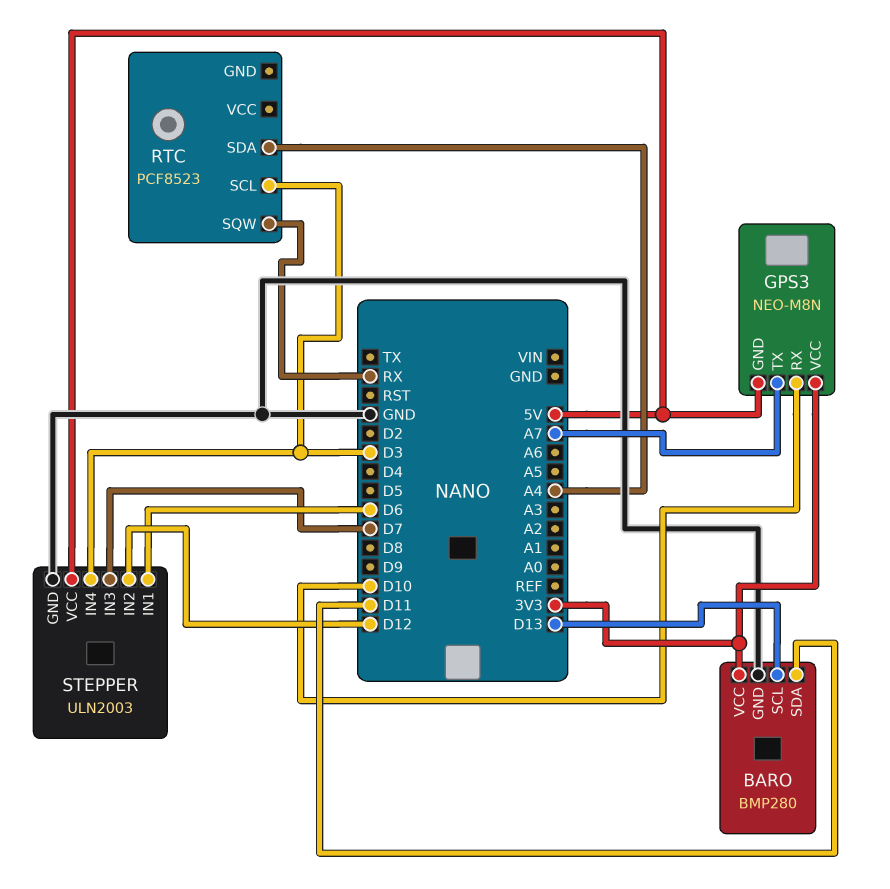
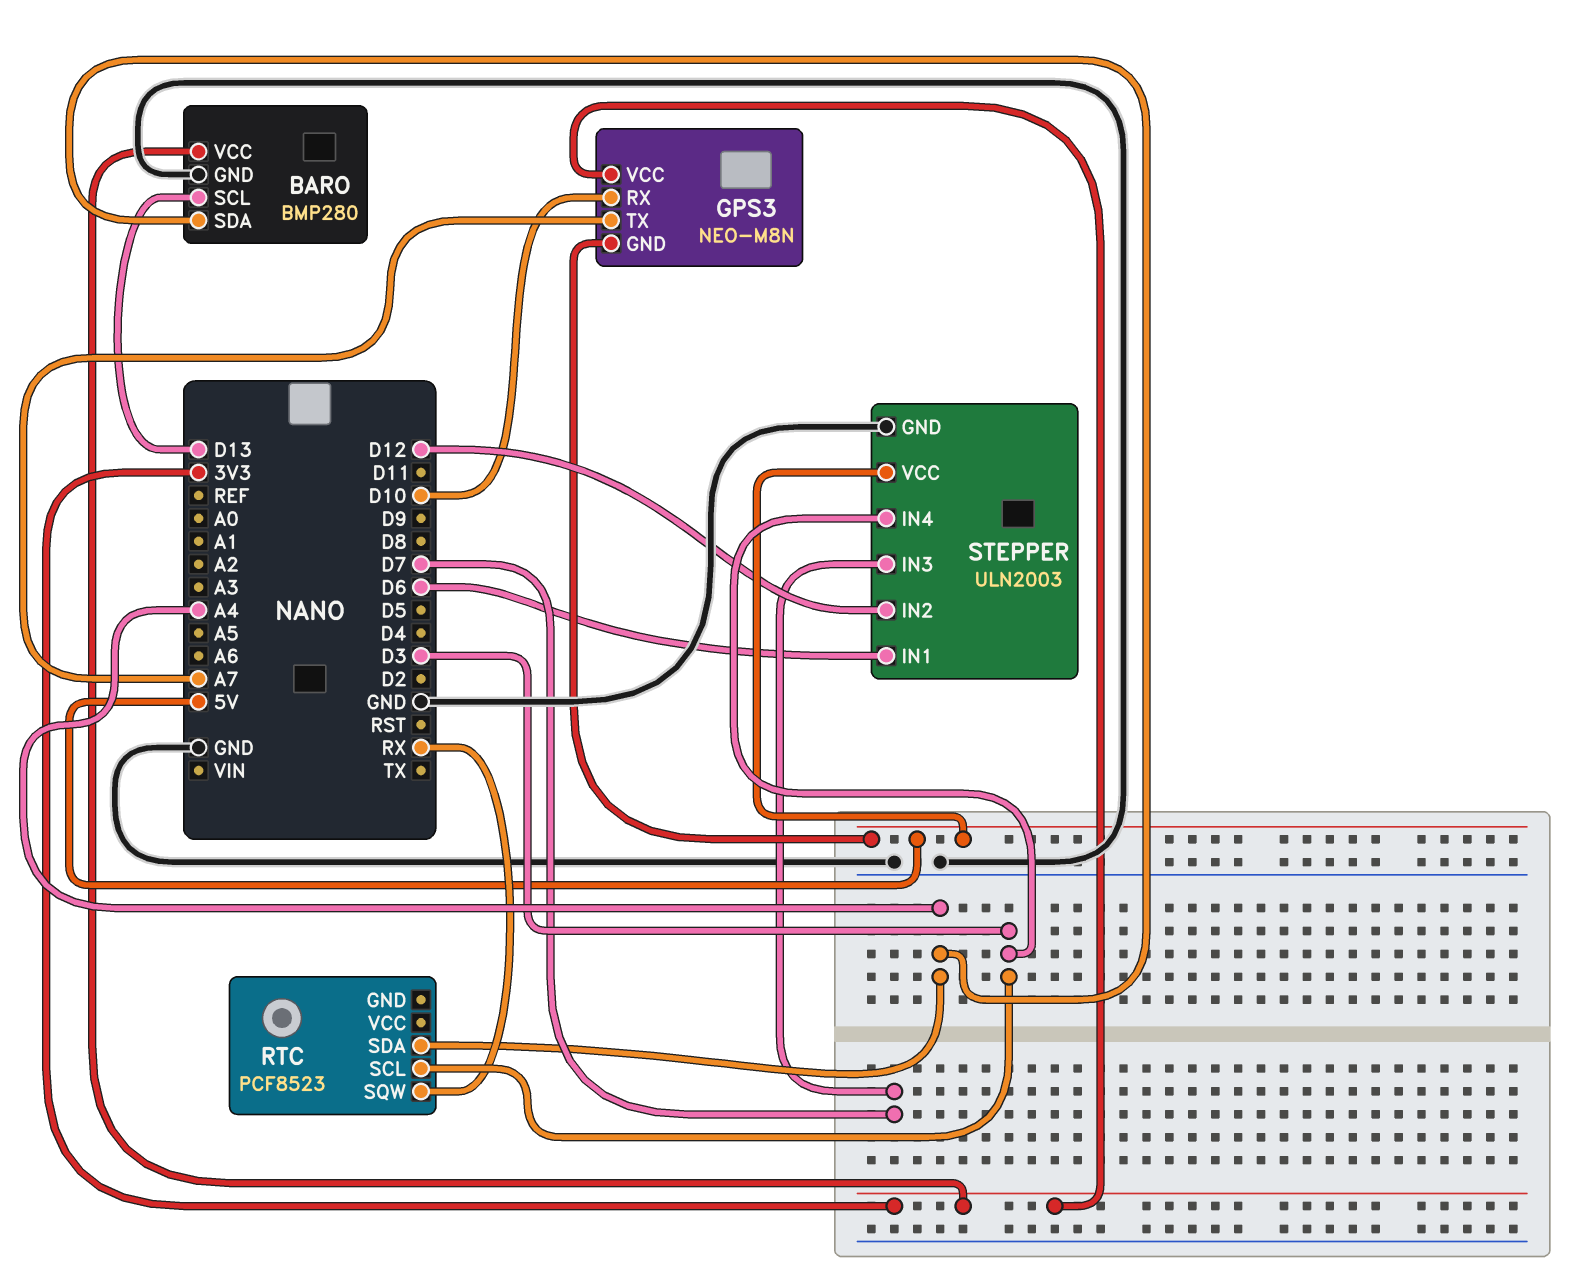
BARO pin SDA: D11 -> A4

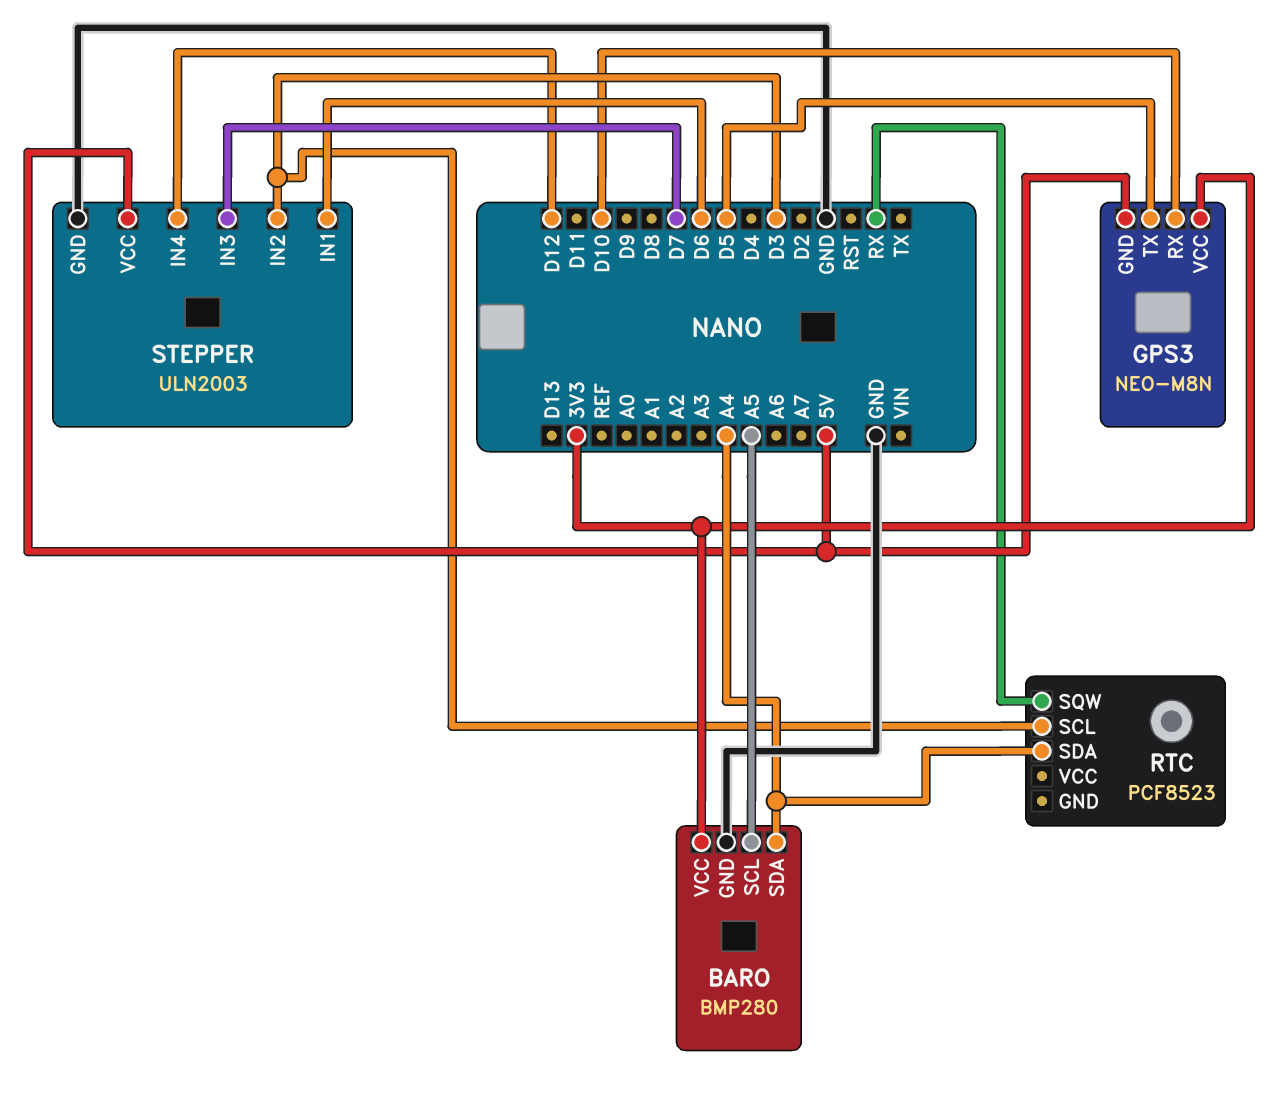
BARO pin SCL: D13 -> A5
GPS3 pin TX: A7 -> D5
STEPPER pin IN2: D12 -> D3
STEPPER pin IN4: D3 -> D12

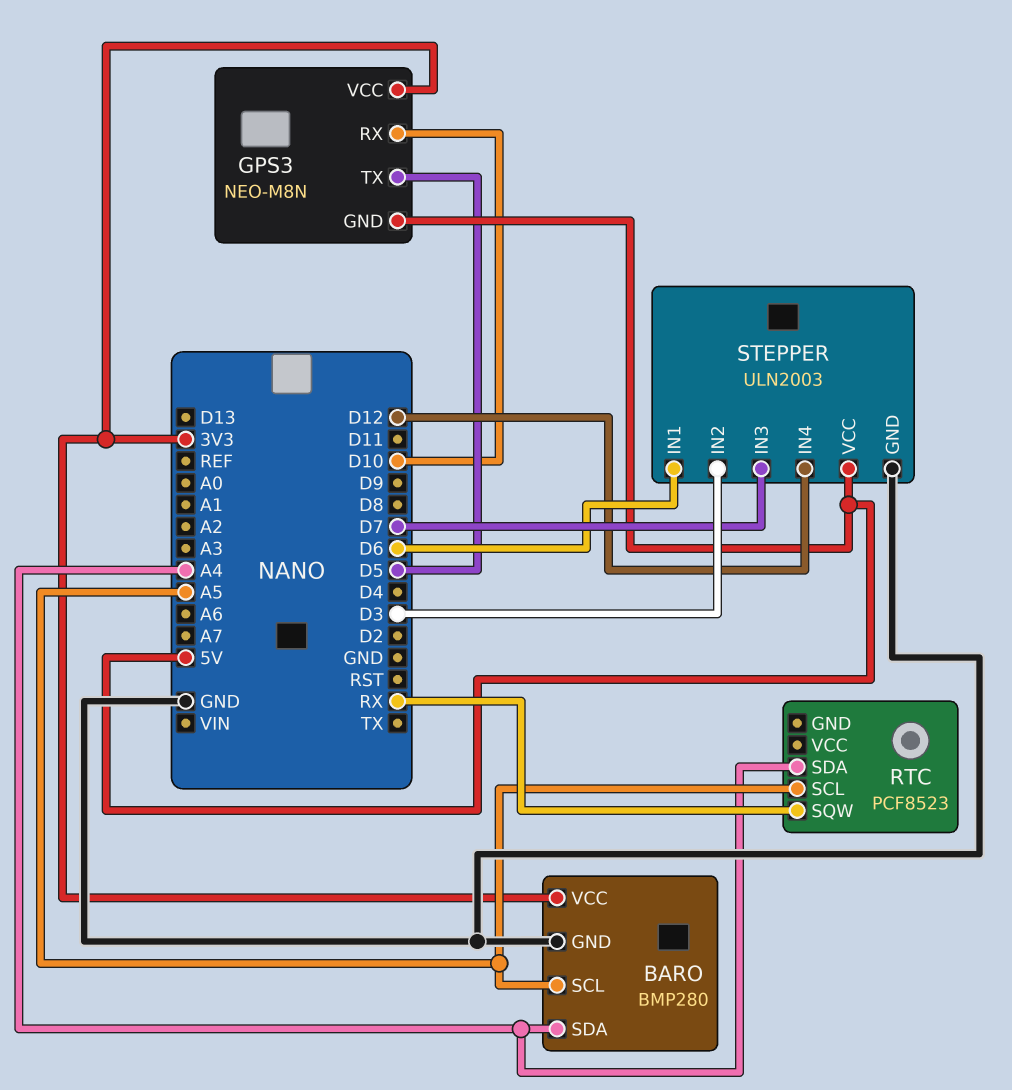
RTC pin SCL: D3 -> A5

